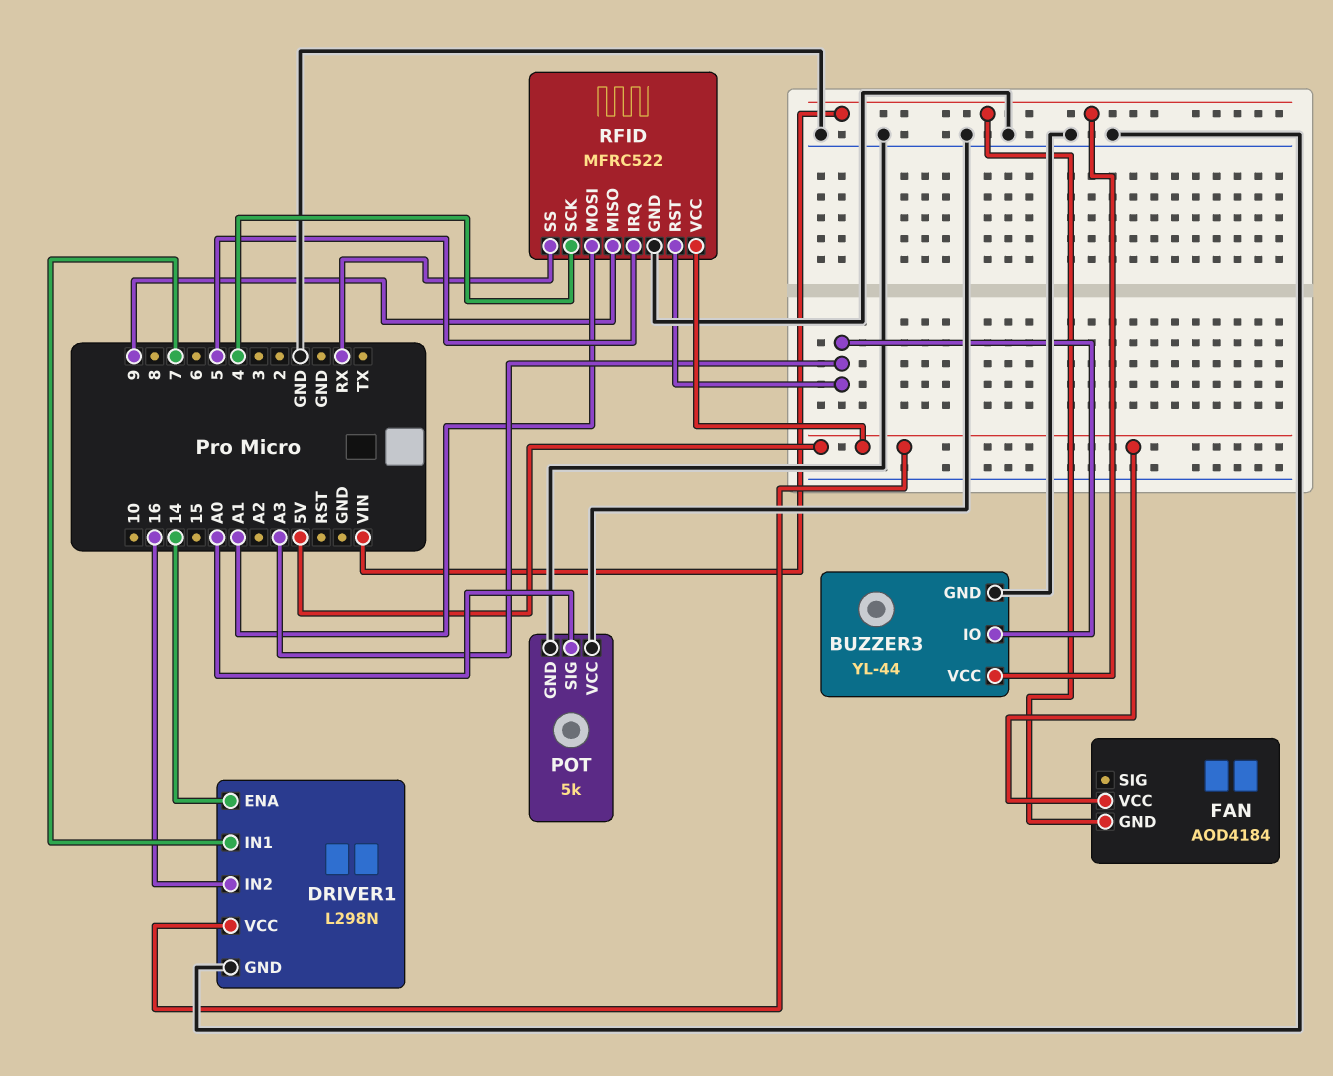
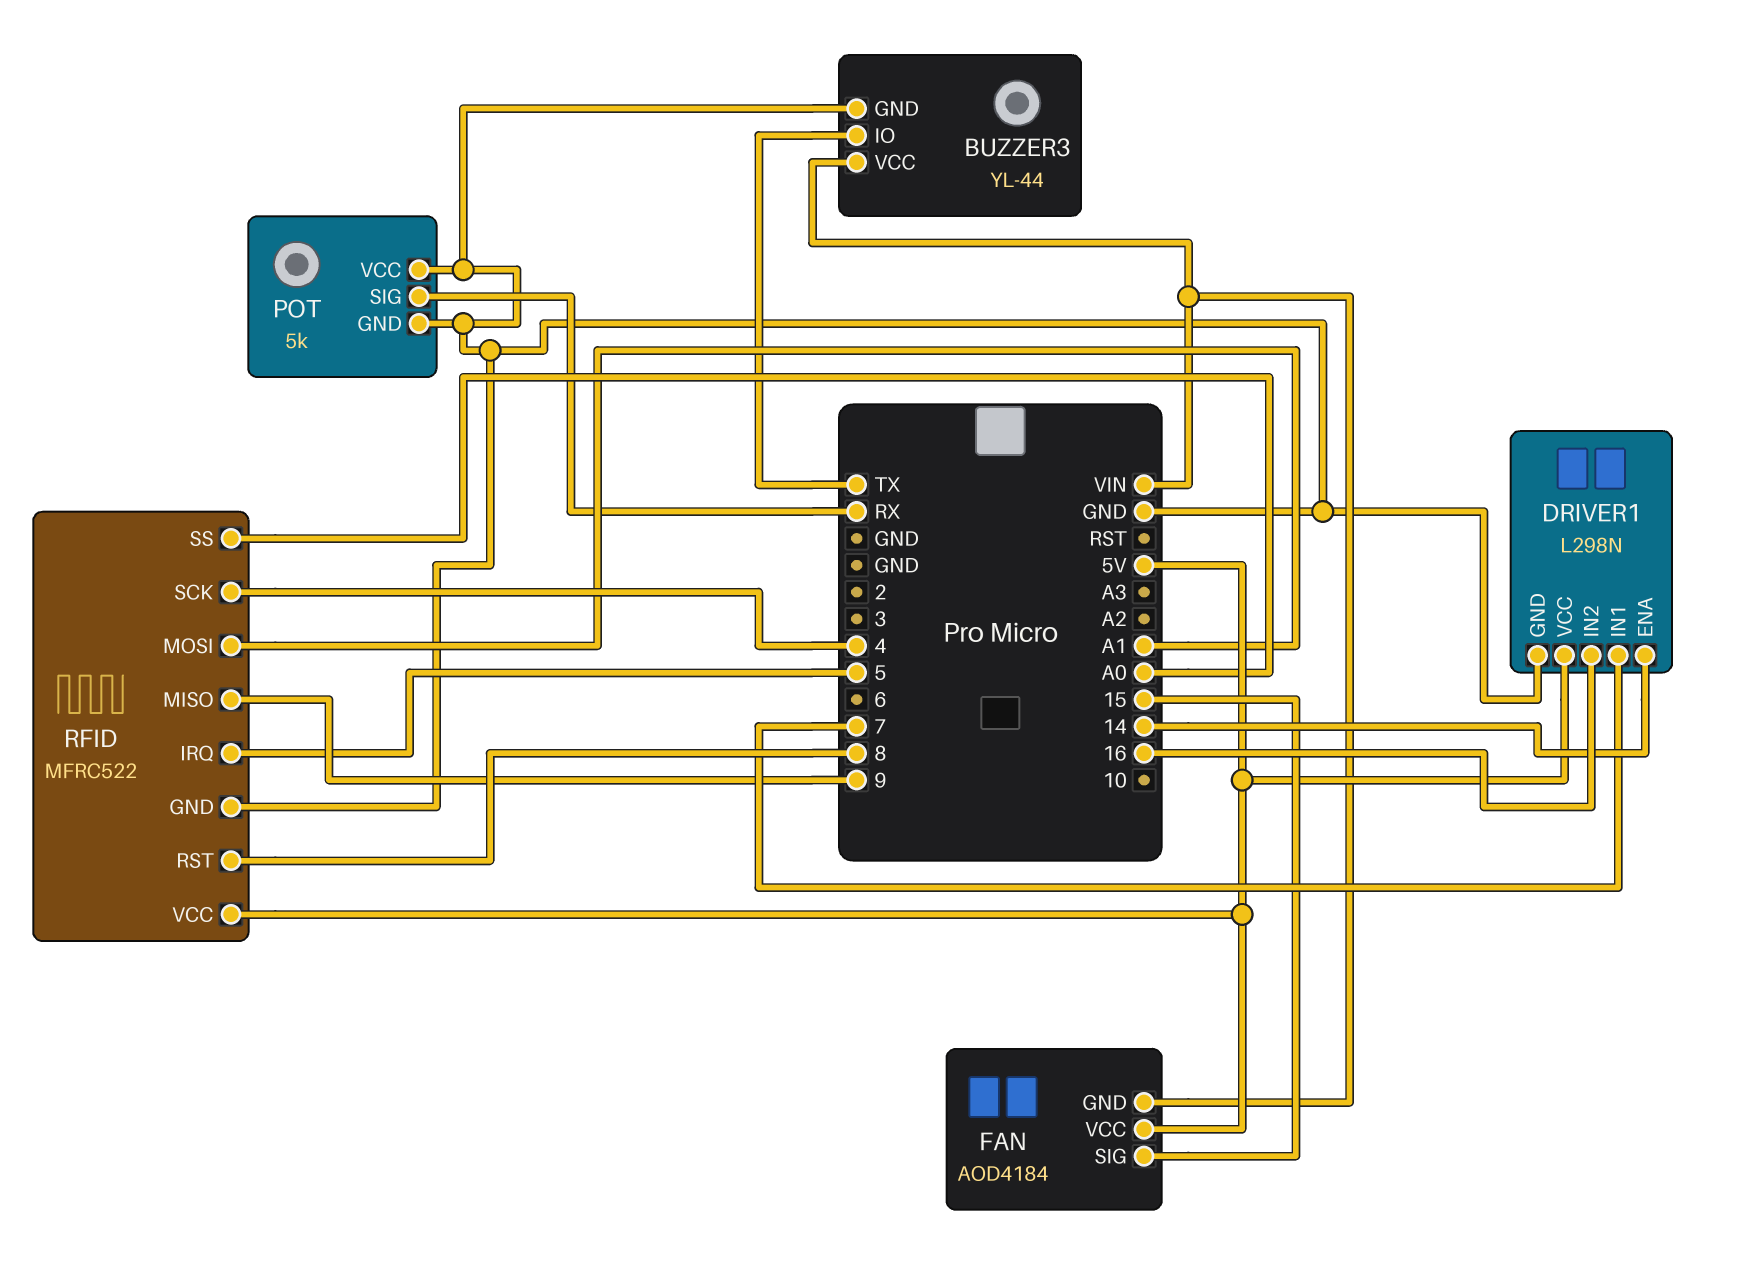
BUZZER3 pin IO: A3 -> TX
FAN pin SIG: none -> 15
POT pin SIG: A0 -> RX
RFID pin RST: A3 -> 8
RFID pin SS: RX -> A0

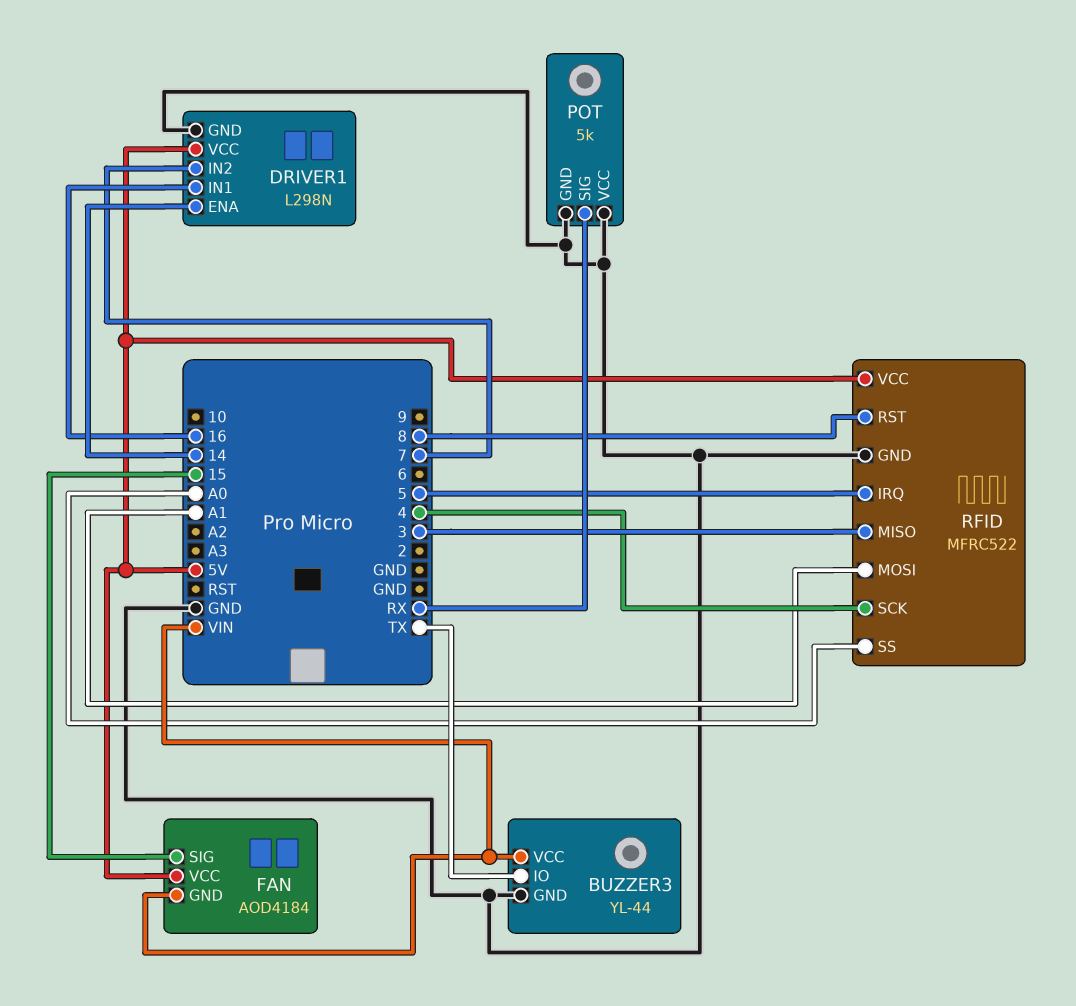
DRIVER1 pin IN1: 7 -> 16
DRIVER1 pin IN2: 16 -> 7
RFID pin MISO: 9 -> 3

